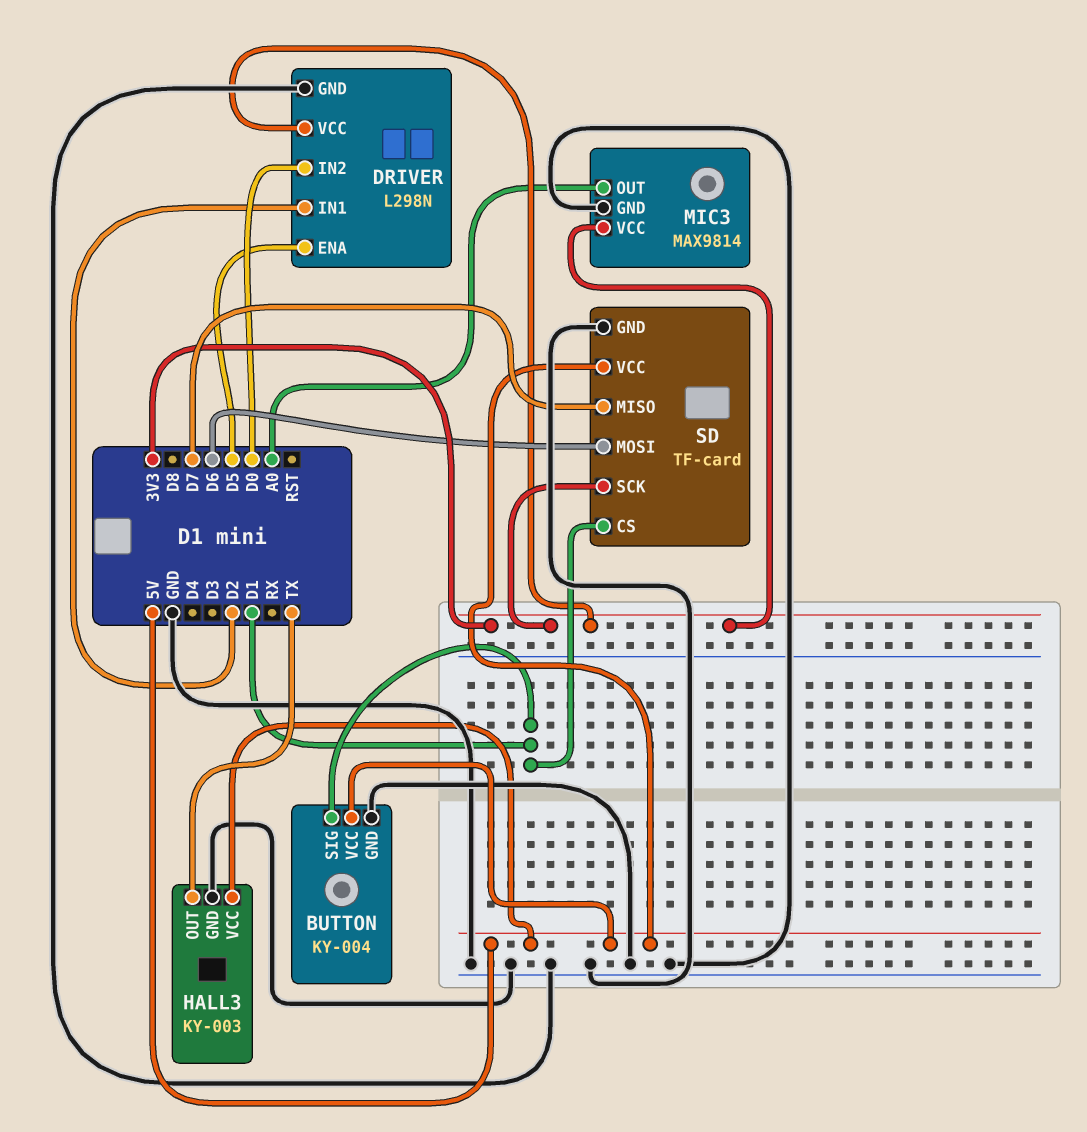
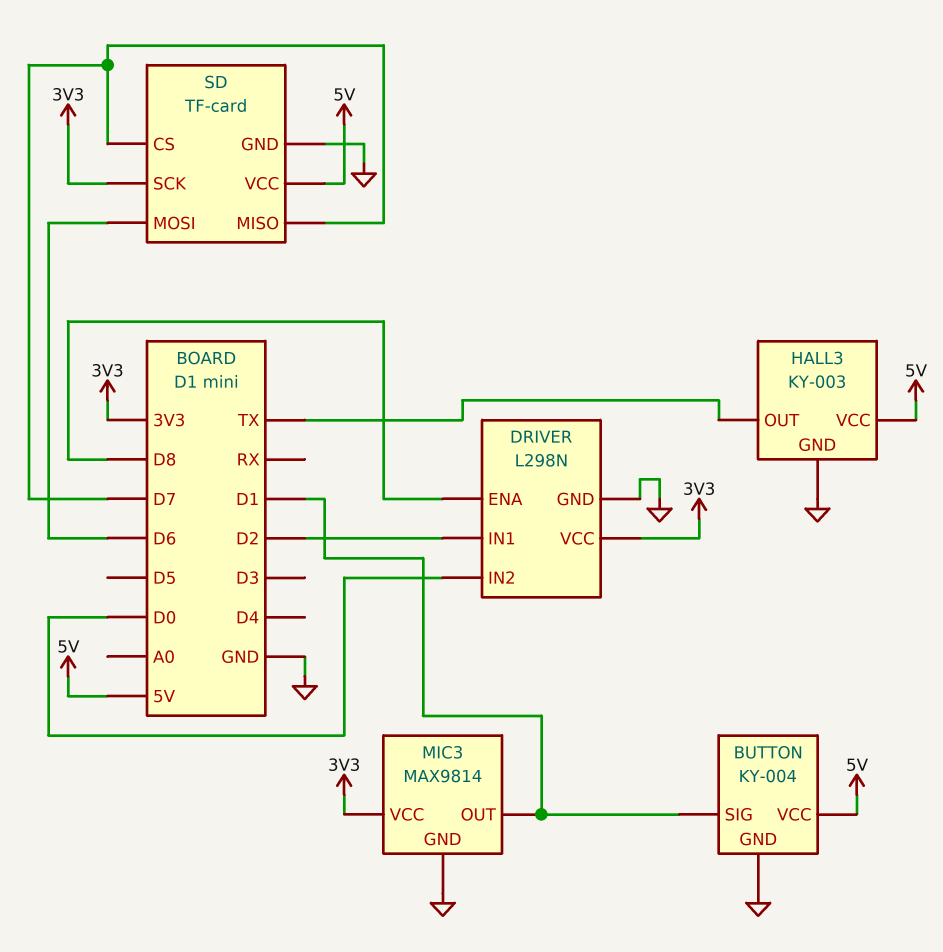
DRIVER pin ENA: D5 -> D8
MIC3 pin OUT: A0 -> D1
SD pin CS: D1 -> D7

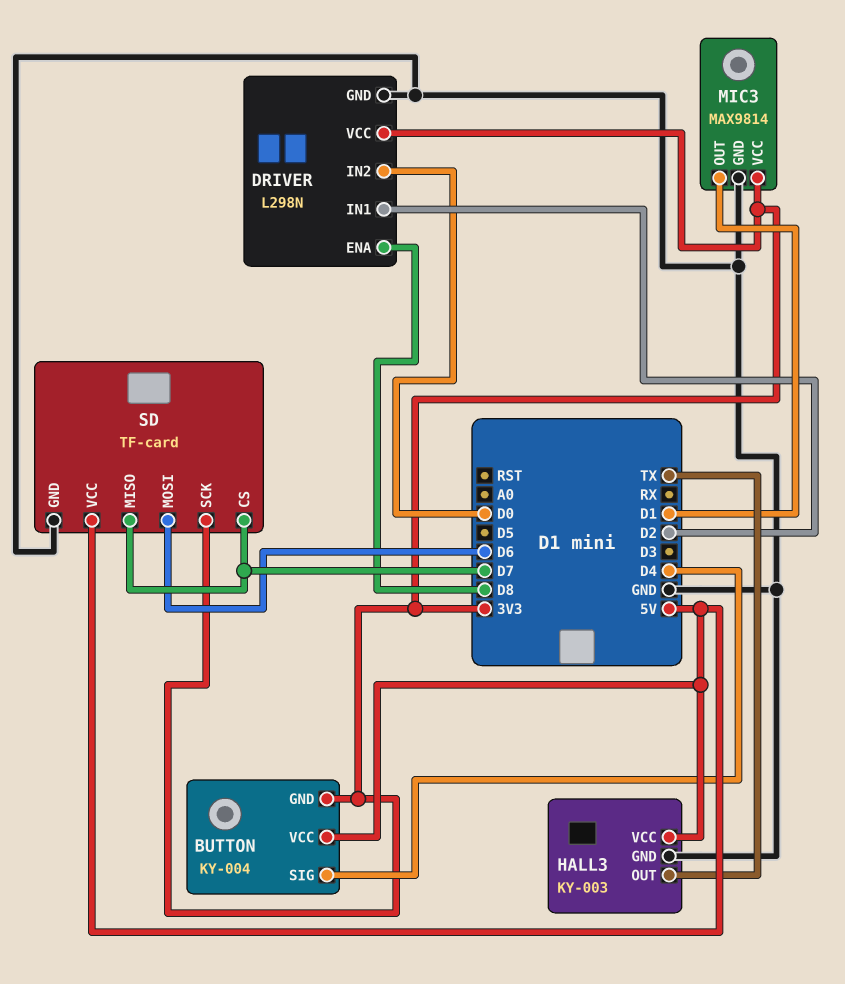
BUTTON pin GND: GND -> 3V3
BUTTON pin SIG: D1 -> D4

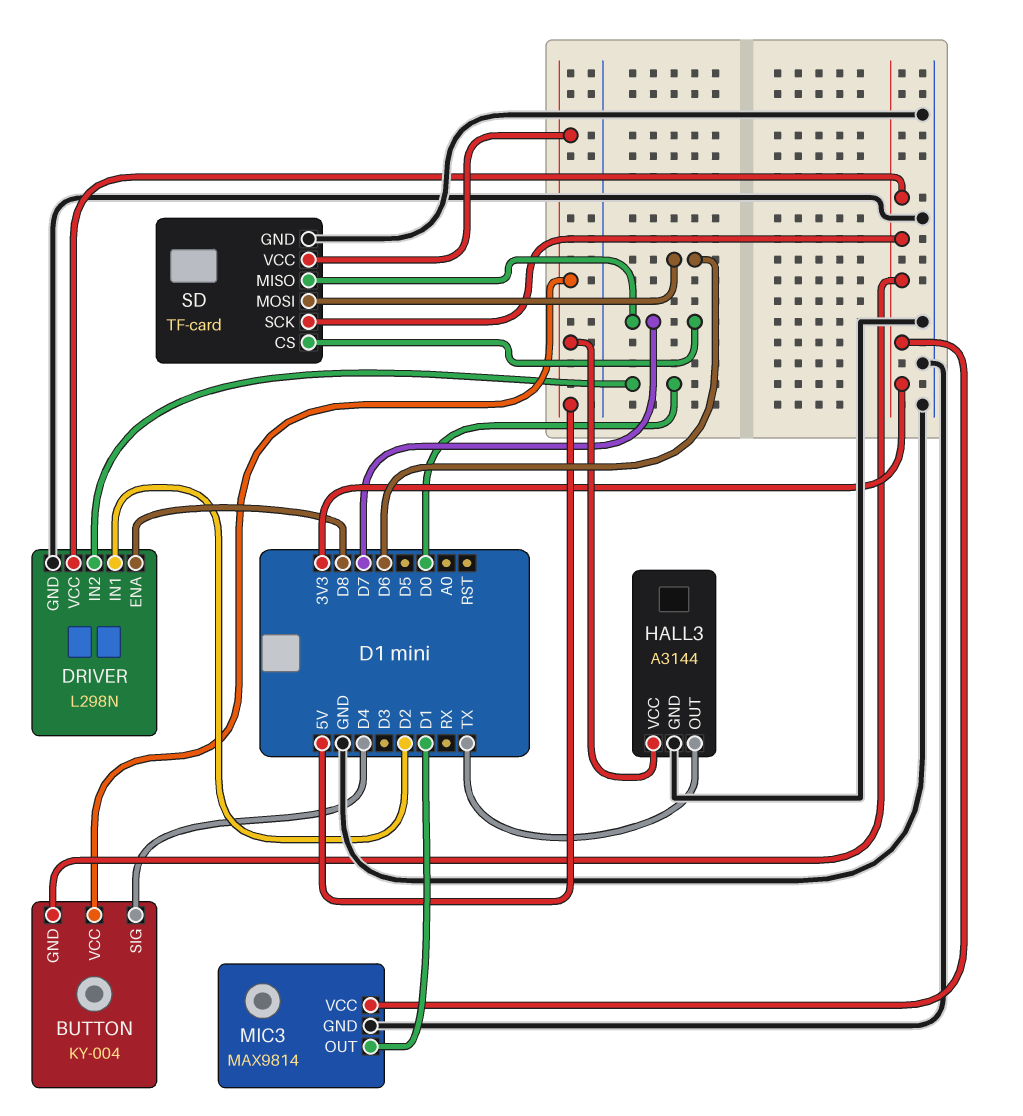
HALL3: KY-003 -> A3144

